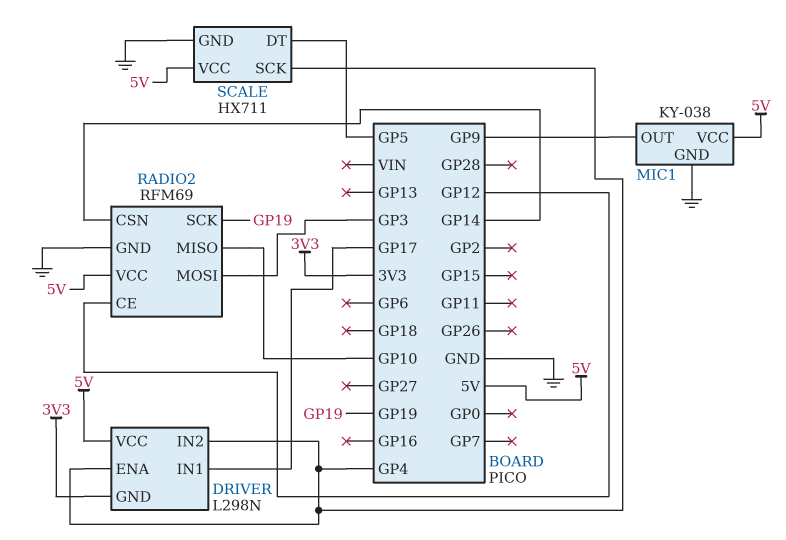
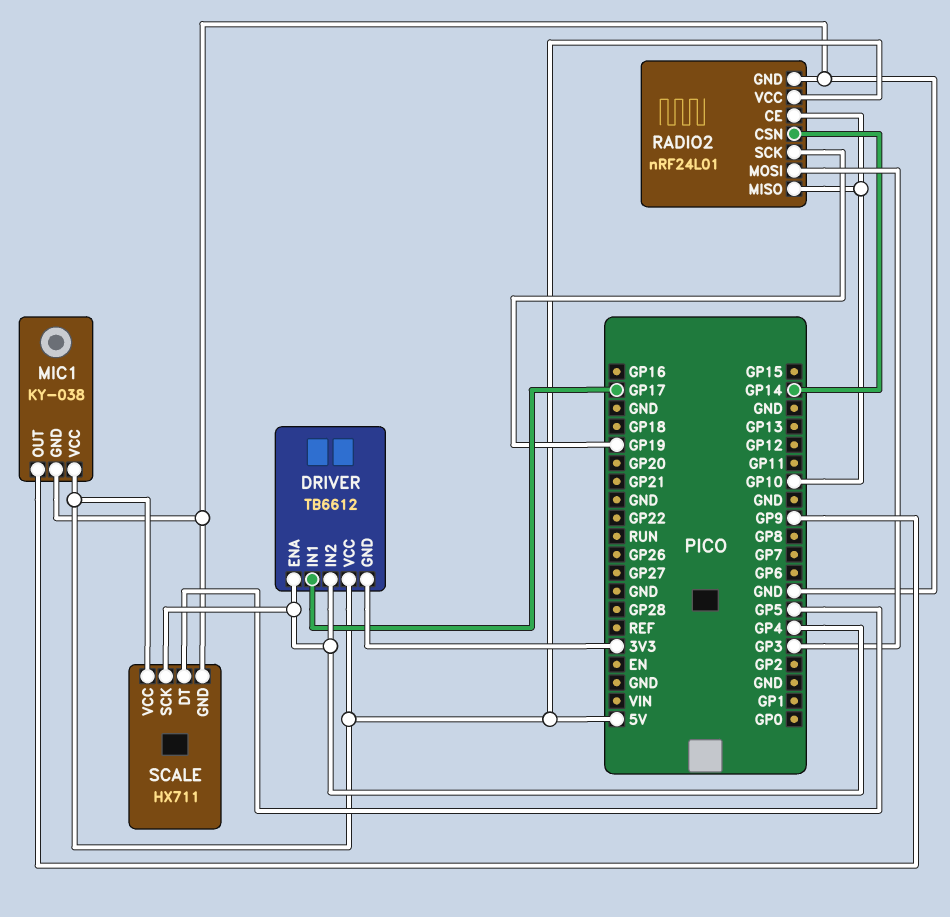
DRIVER: L298N -> TB6612
RADIO2: RFM69 -> nRF24L01
RADIO2 pin CE: GP12 -> GP10

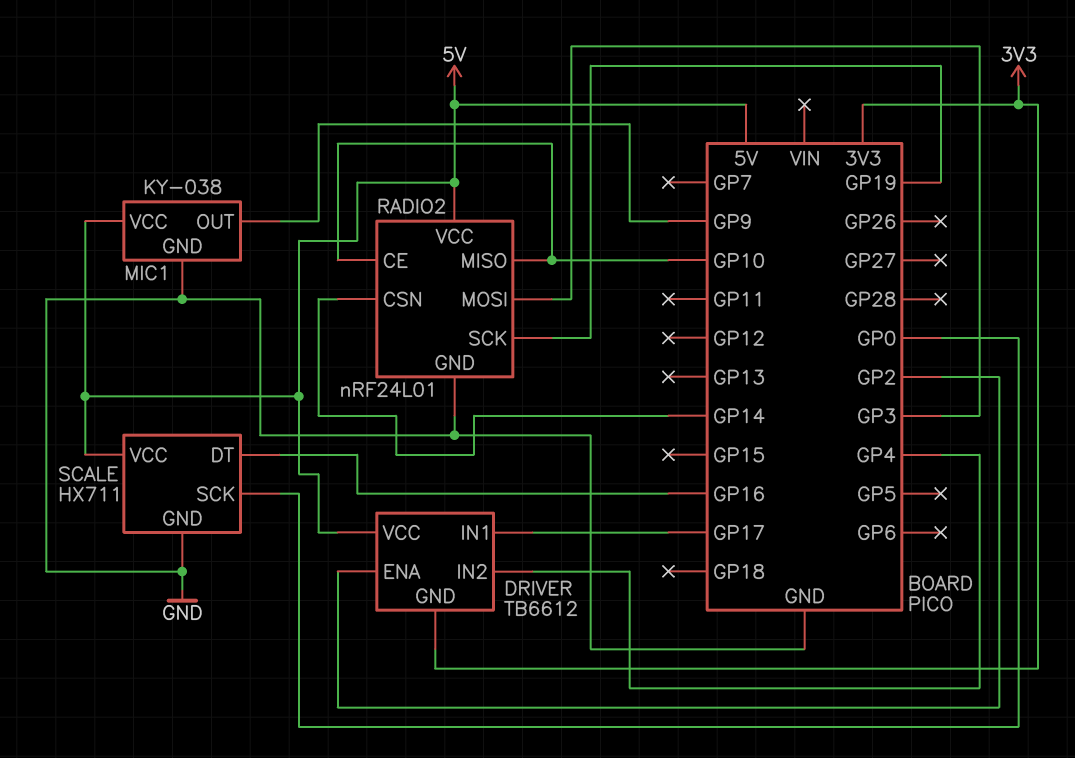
DRIVER pin ENA: GP4 -> GP2
SCALE pin DT: GP5 -> GP16
SCALE pin SCK: GP4 -> GP0

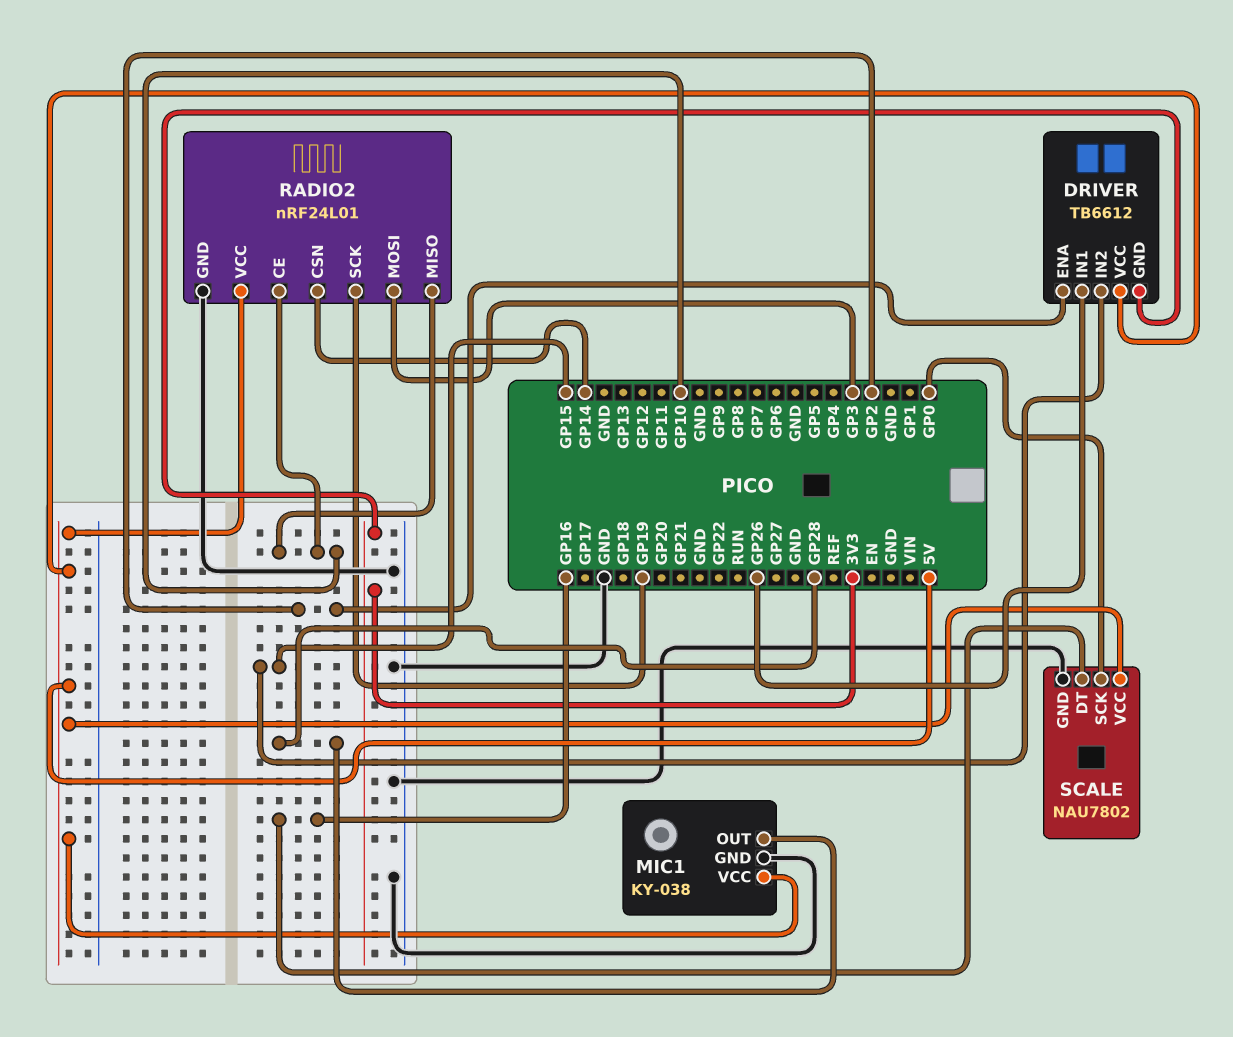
DRIVER pin IN1: GP17 -> GP26
DRIVER pin IN2: GP4 -> GP15
MIC1 pin OUT: GP9 -> GP28
SCALE: HX711 -> NAU7802

